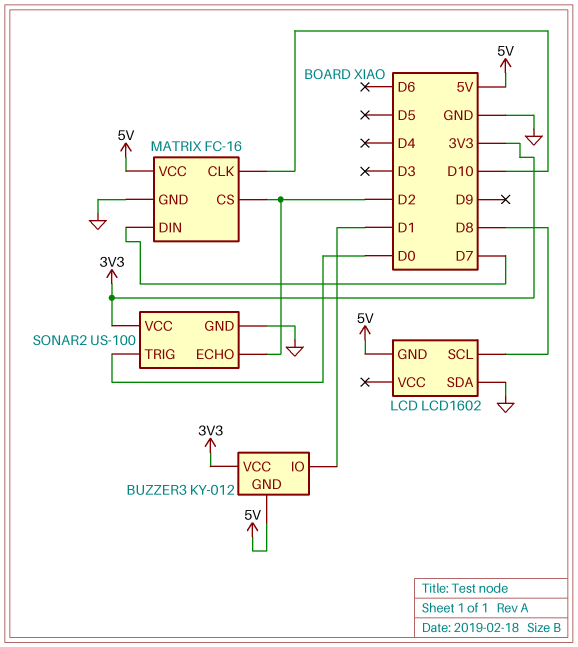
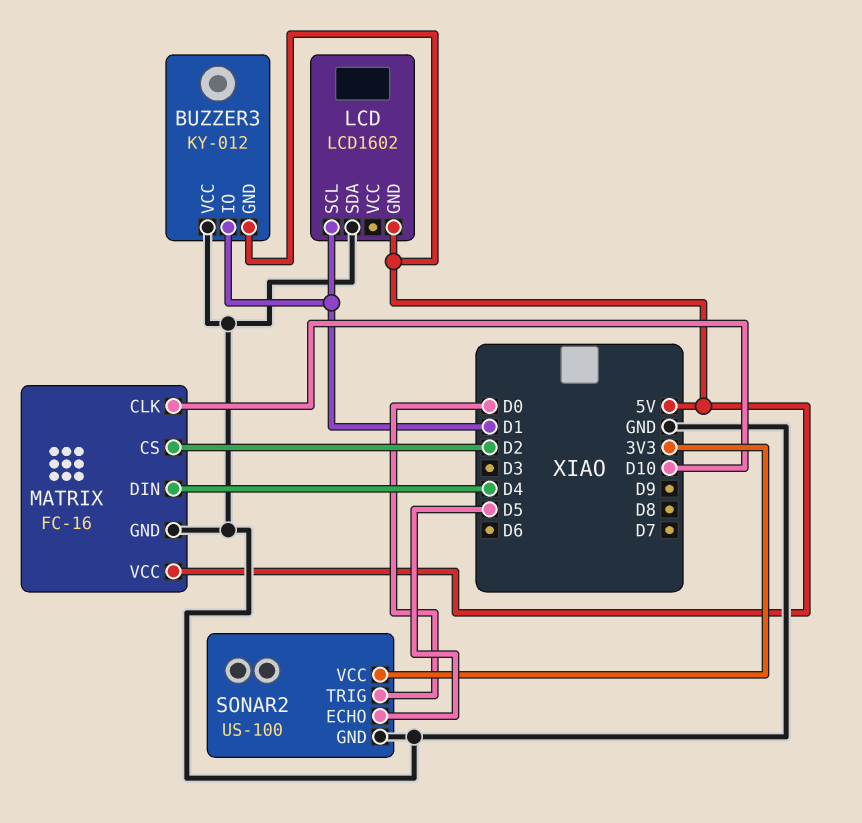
BUZZER3 pin VCC: 3V3 -> GND
LCD pin SCL: D8 -> D1
MATRIX pin DIN: D7 -> D4
SONAR2 pin ECHO: D2 -> D5

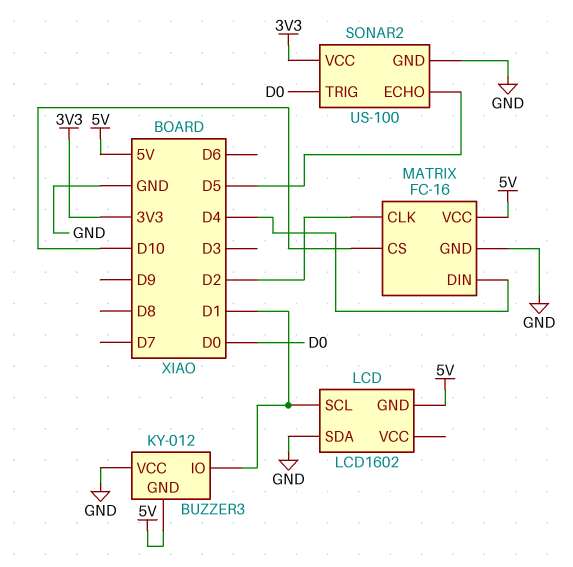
MATRIX pin CLK: D10 -> D2
MATRIX pin CS: D2 -> D10

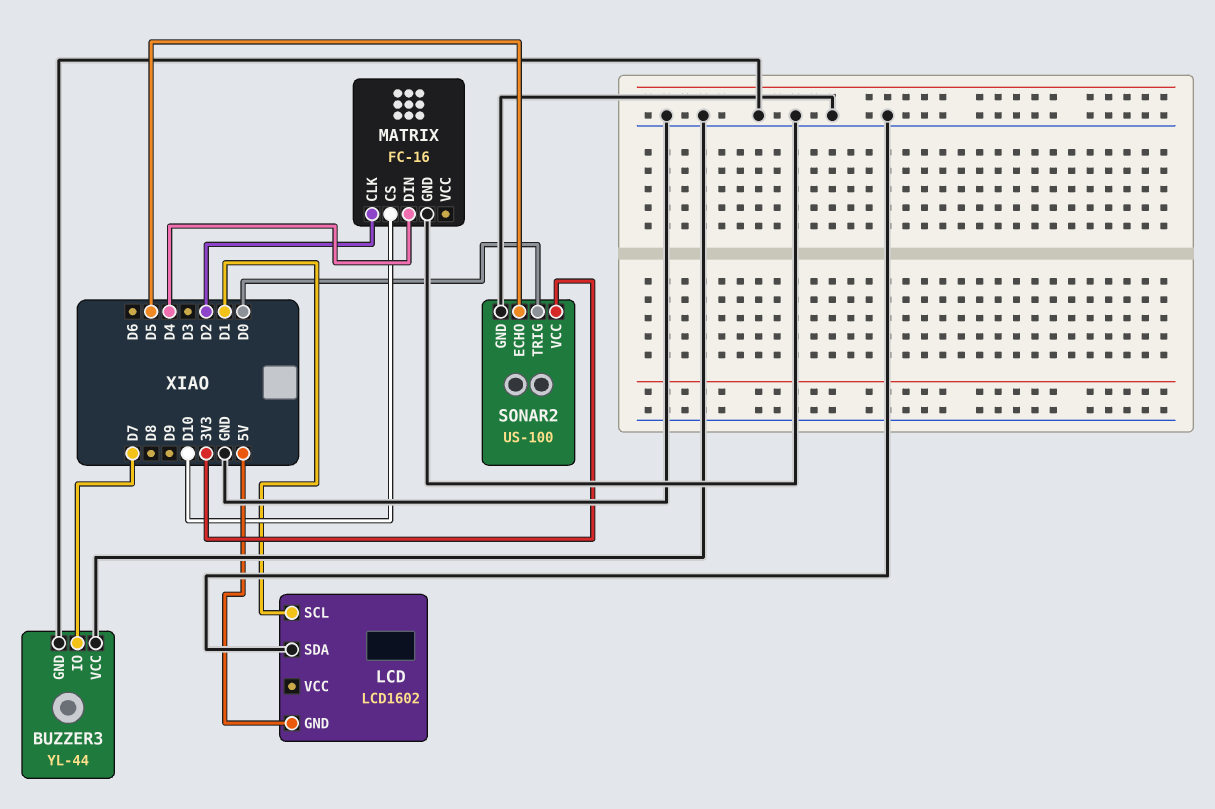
BUZZER3: KY-012 -> YL-44
BUZZER3 pin GND: 5V -> GND
BUZZER3 pin IO: D1 -> D7
MATRIX pin VCC: 5V -> none

